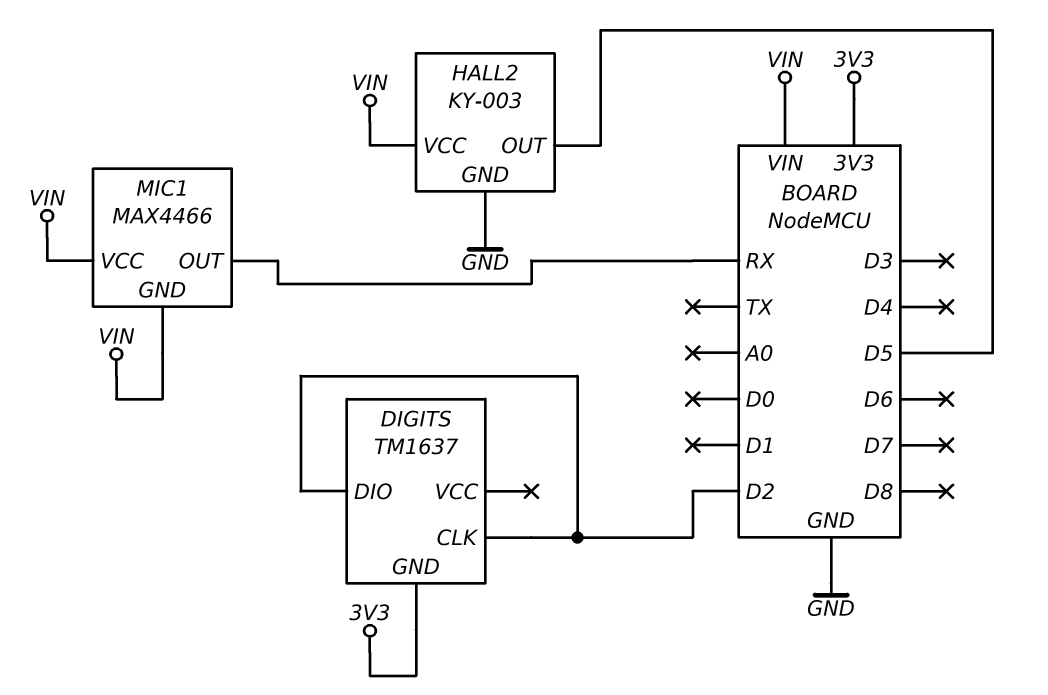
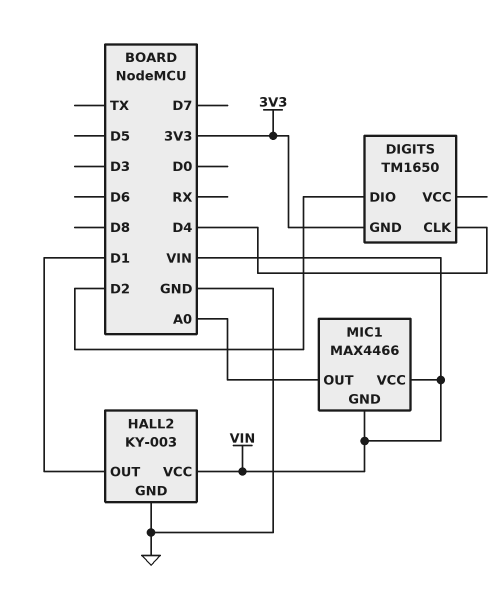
DIGITS: TM1637 -> TM1650
DIGITS pin CLK: D2 -> D4
HALL2 pin OUT: D5 -> D1
MIC1 pin OUT: RX -> A0

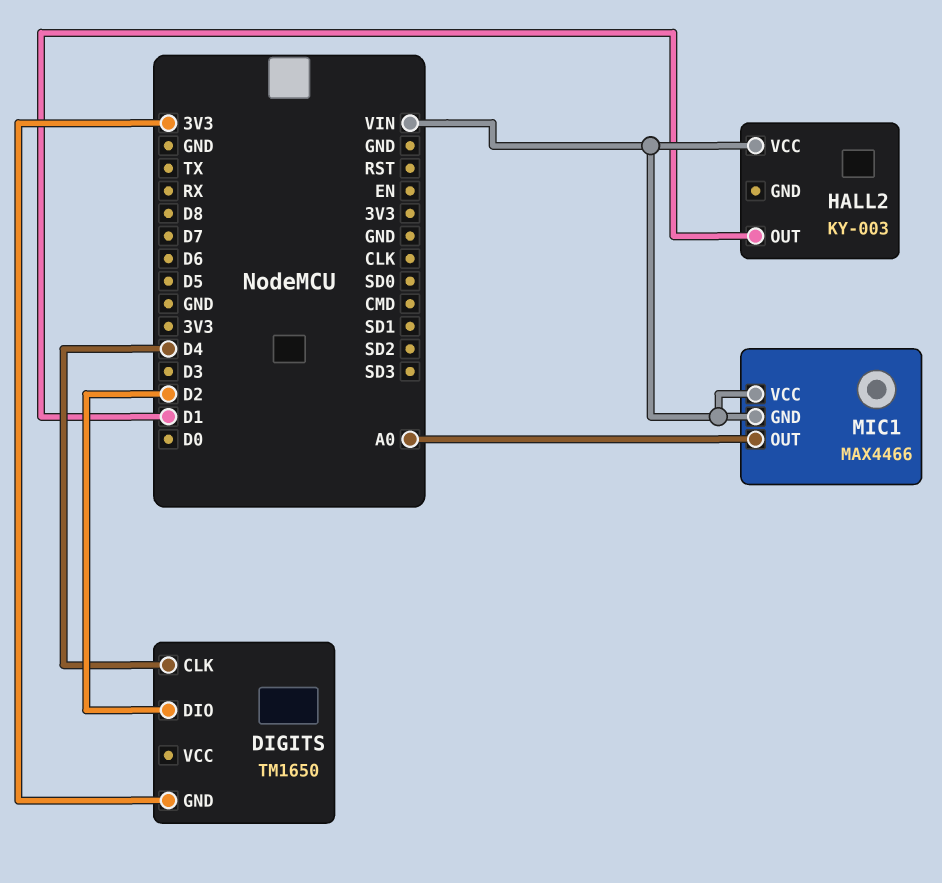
HALL2 pin GND: GND -> none

